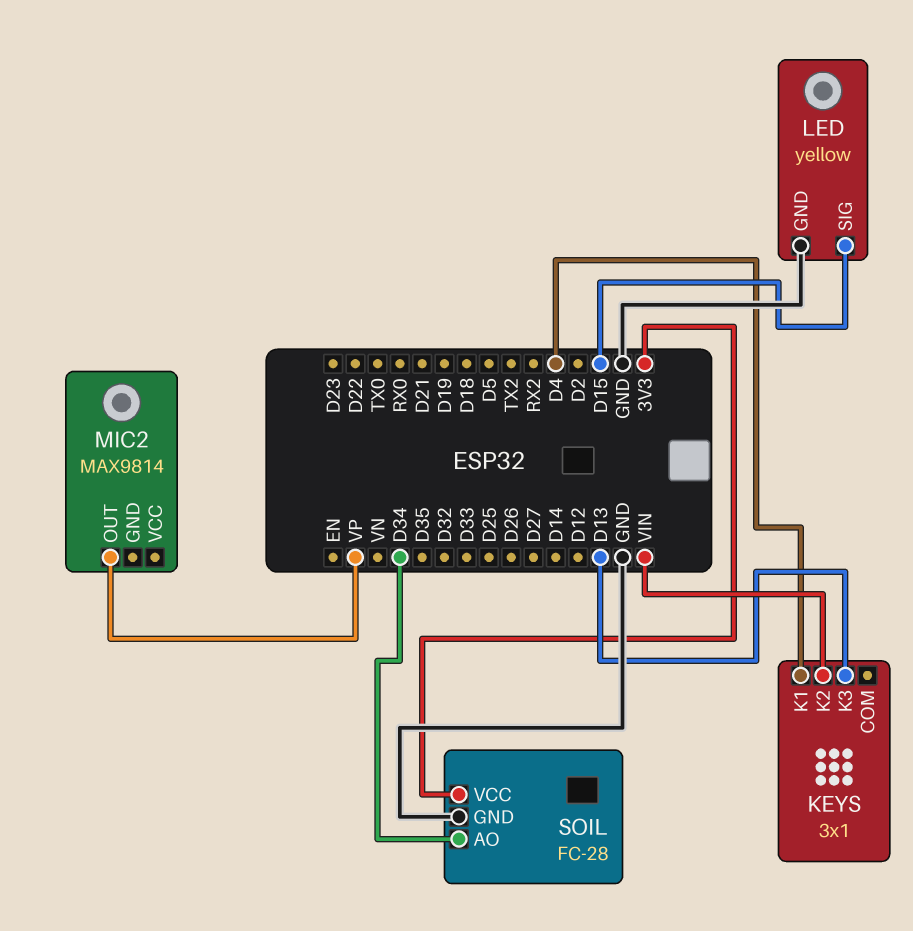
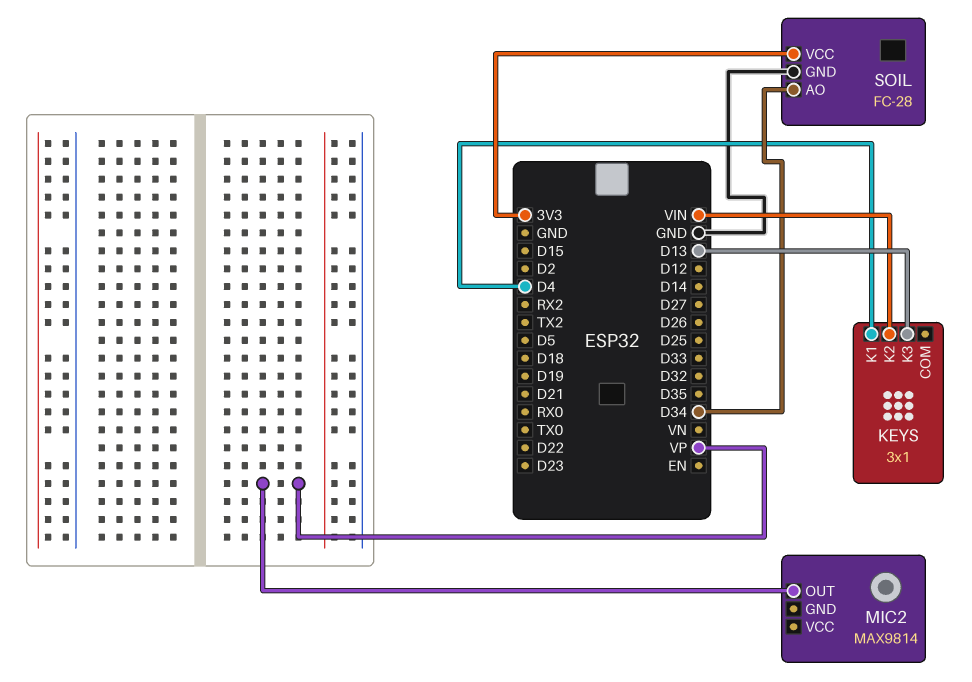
LED: yellow -> none
LED pin GND: GND -> none
LED pin SIG: D15 -> none

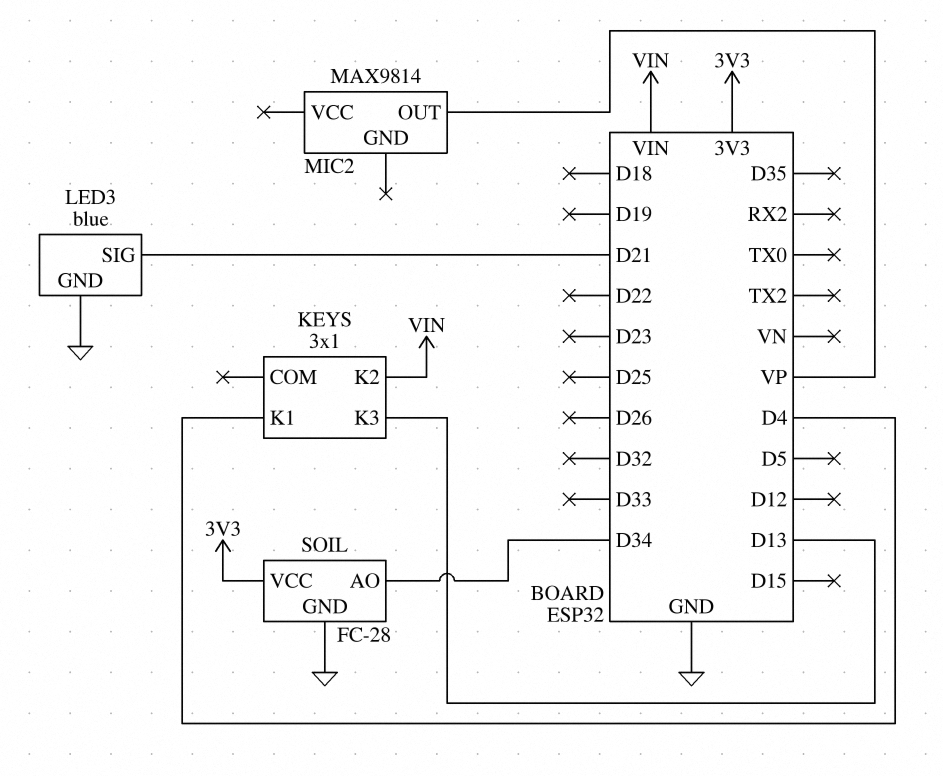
LED3: none -> blue
LED3 pin GND: none -> GND
LED3 pin SIG: none -> D21

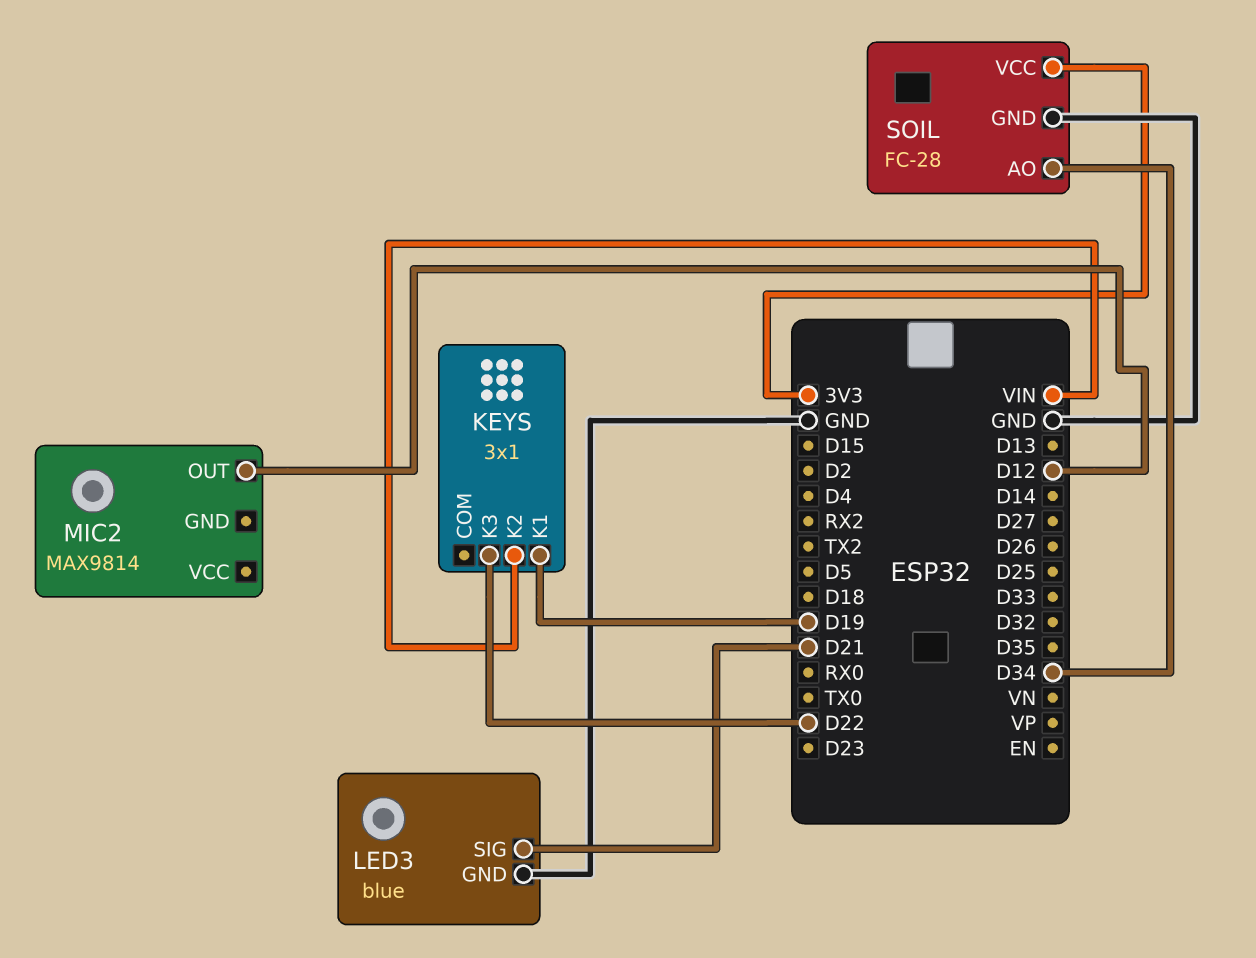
KEYS pin K1: D4 -> D19
KEYS pin K3: D13 -> D22
MIC2 pin OUT: VP -> D12

